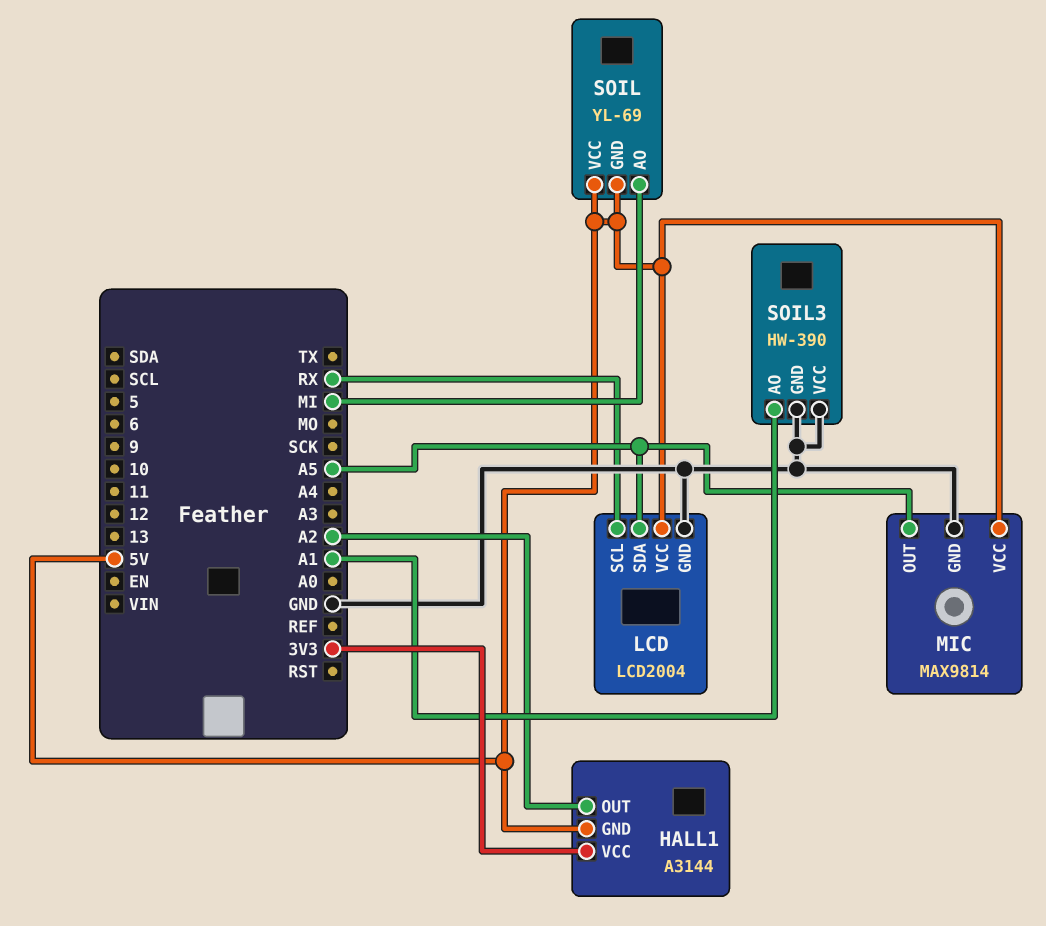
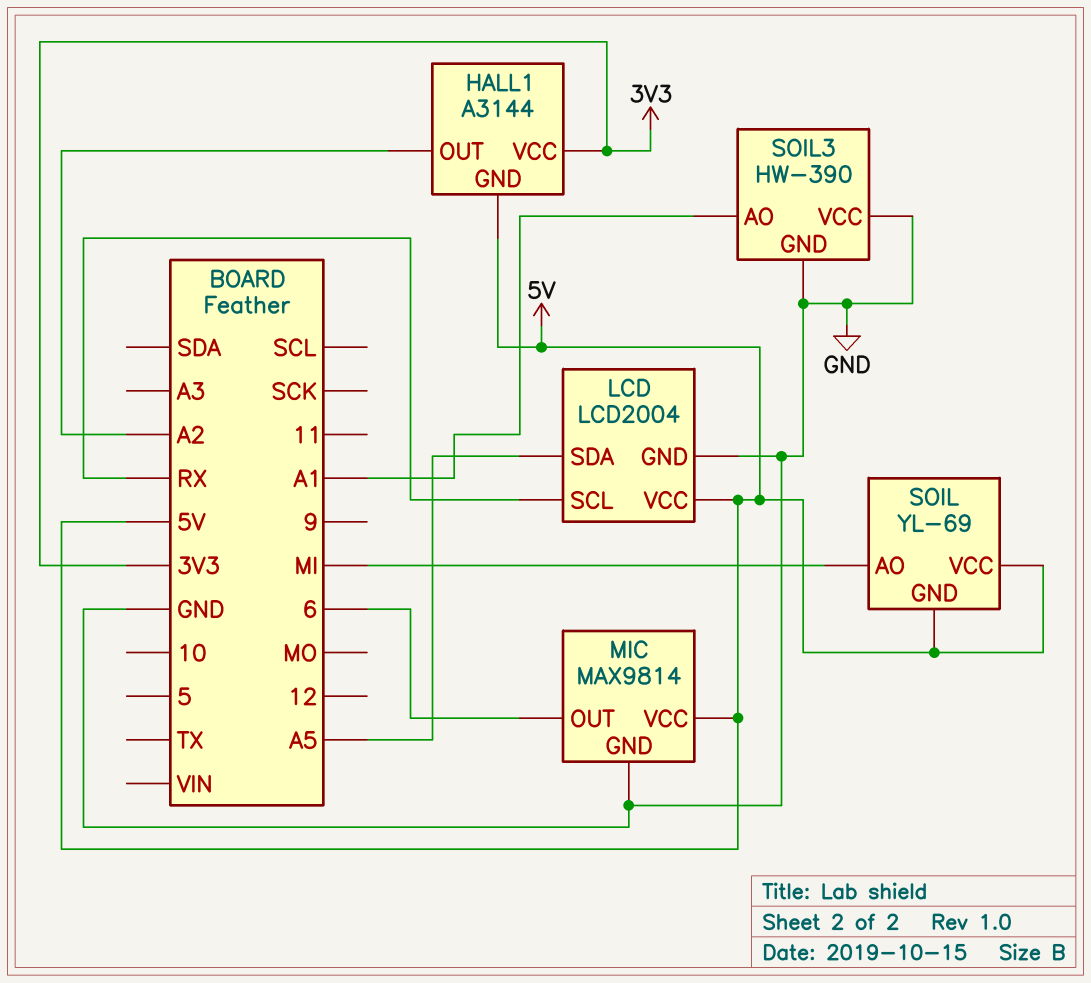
MIC pin OUT: A5 -> 6

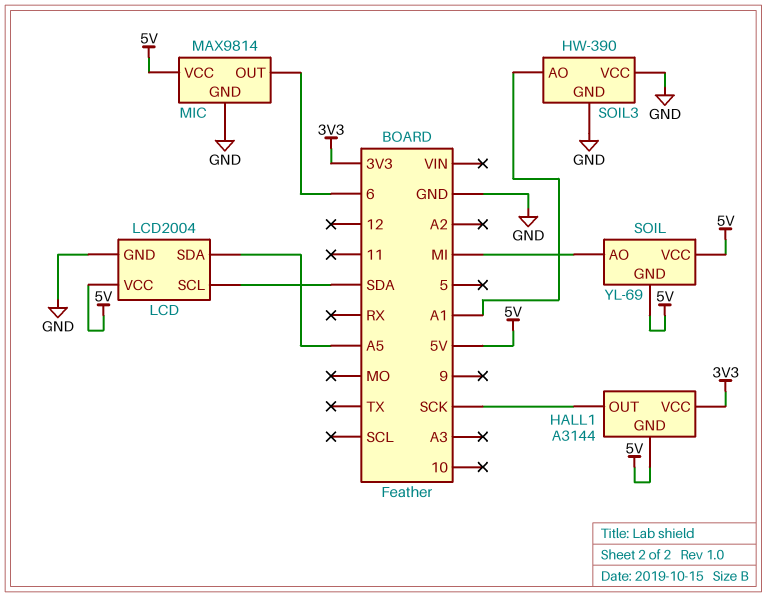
HALL1 pin OUT: A2 -> SCK
LCD pin SCL: RX -> SDA

